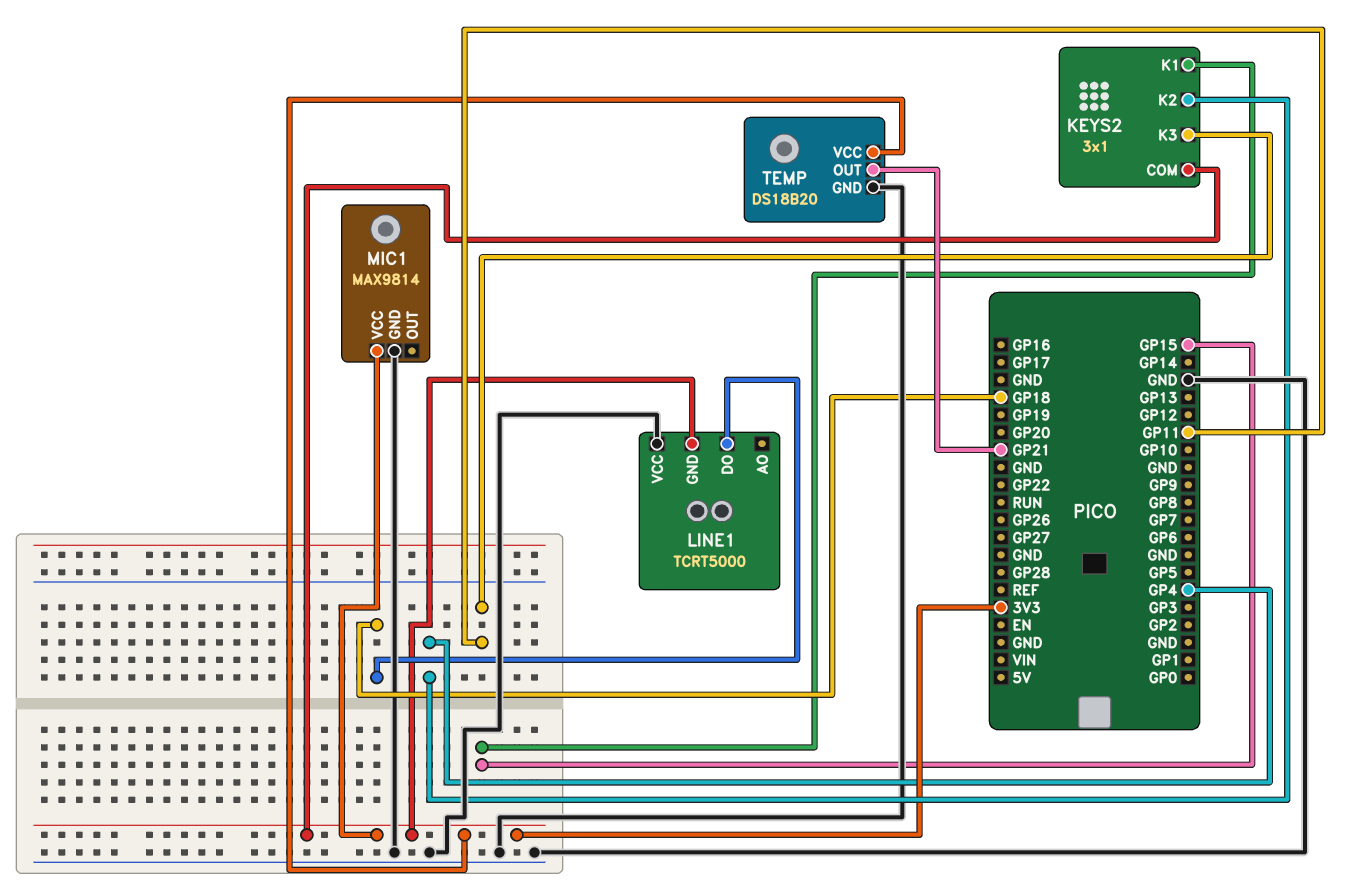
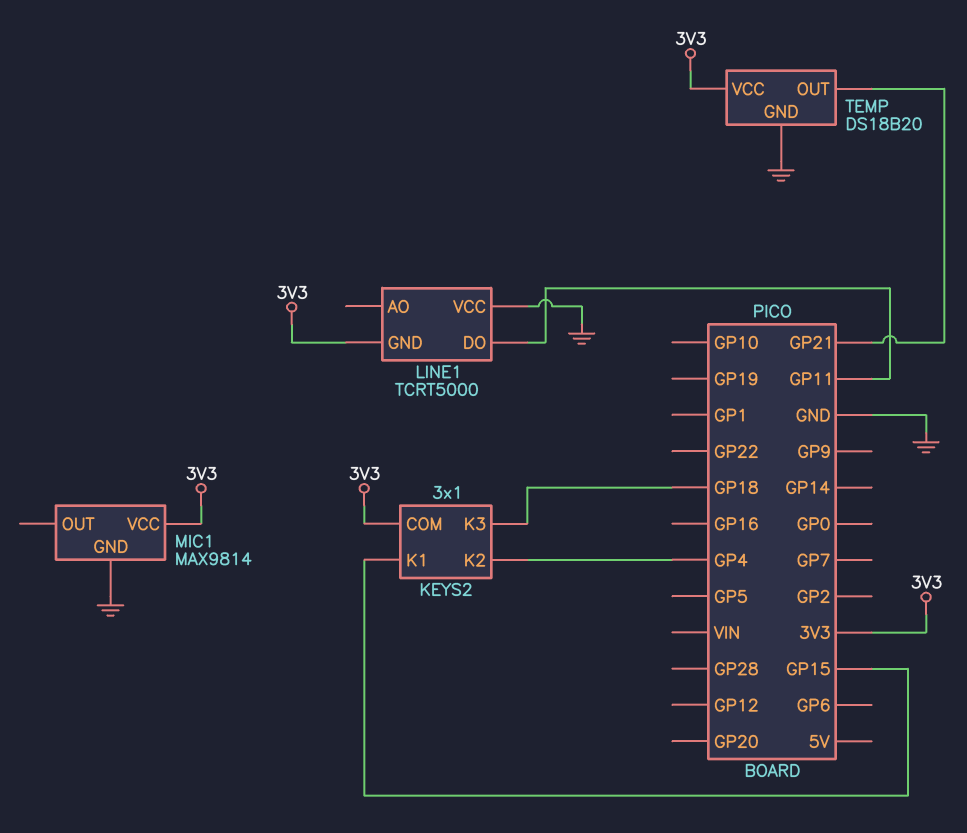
KEYS2 pin K3: GP11 -> GP18
LINE1 pin DO: GP18 -> GP11

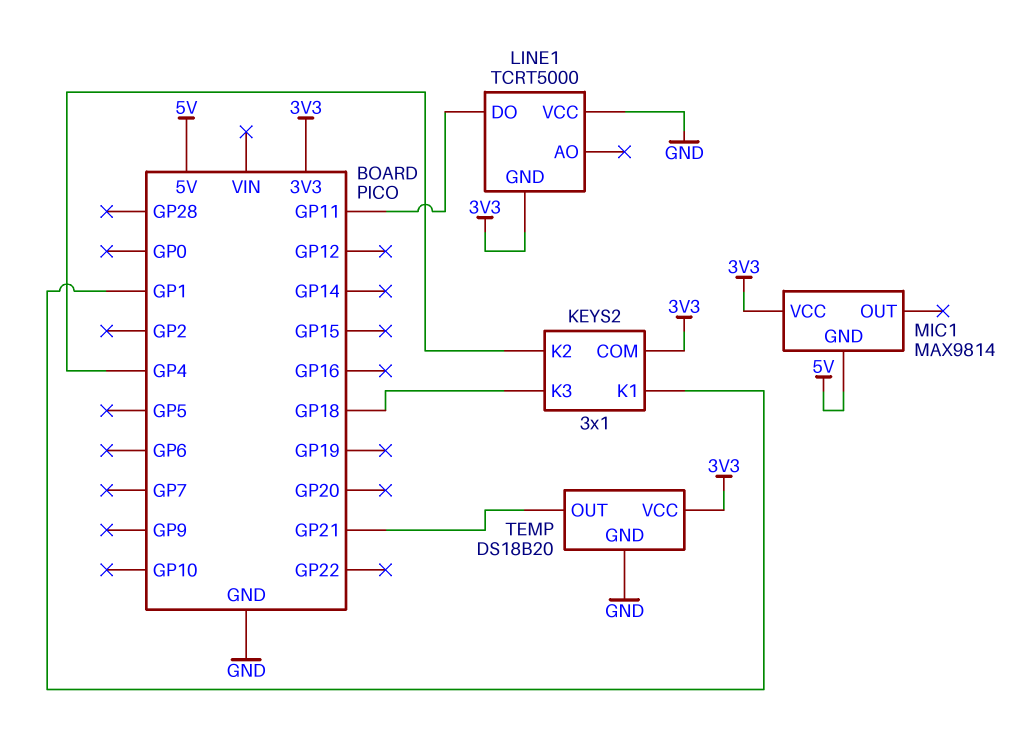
KEYS2 pin K1: GP15 -> GP1
MIC1 pin GND: GND -> 5V

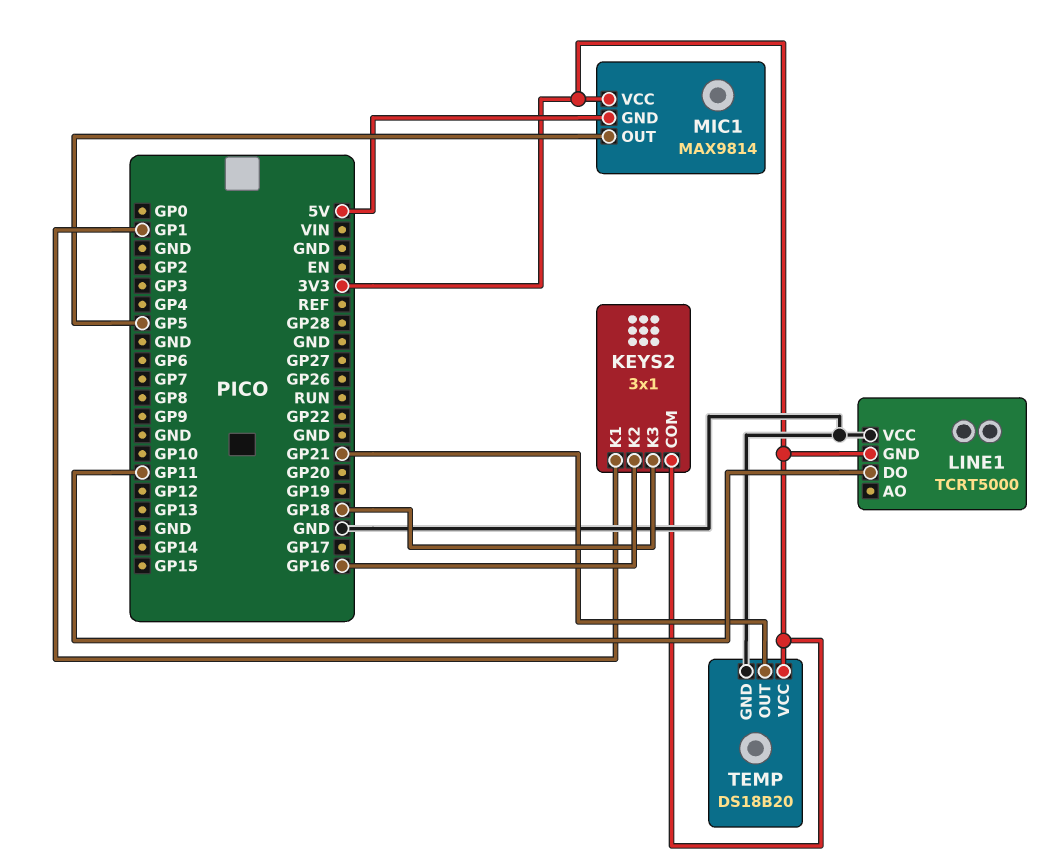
KEYS2 pin K2: GP4 -> GP16
MIC1 pin OUT: none -> GP5

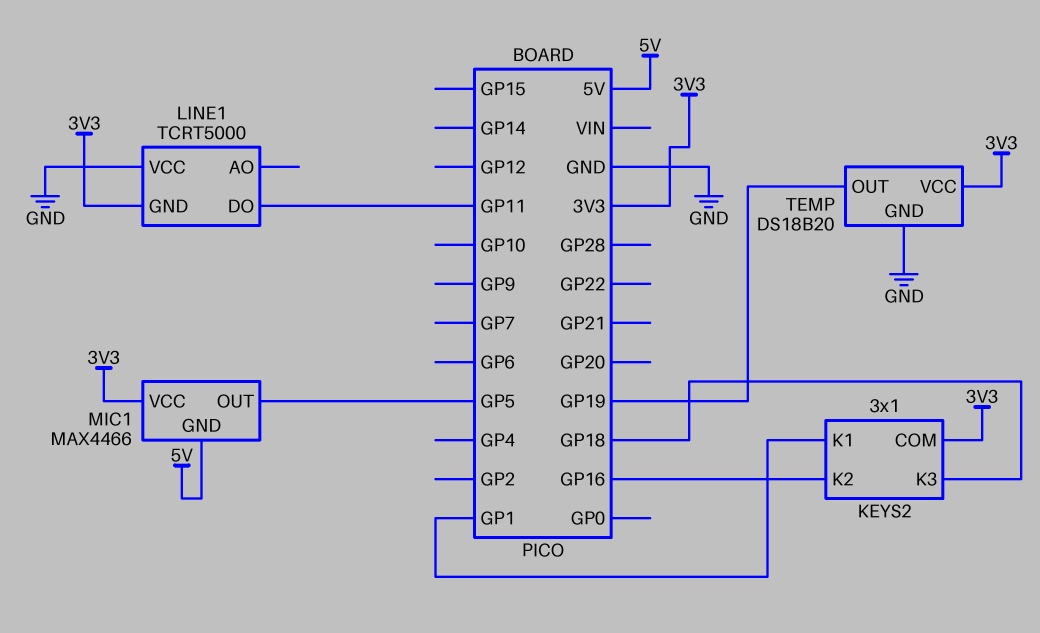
MIC1: MAX9814 -> MAX4466
TEMP pin OUT: GP21 -> GP19

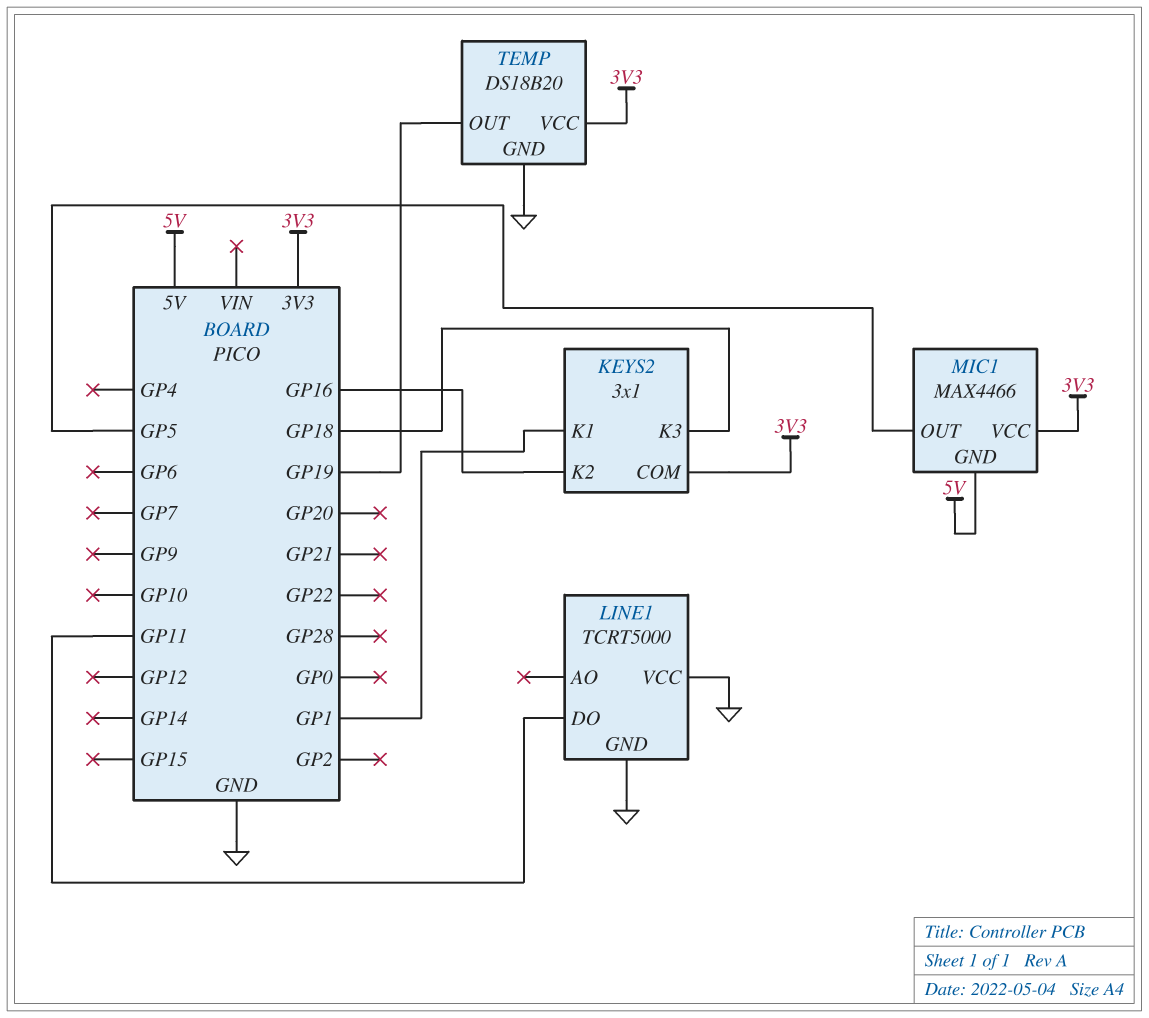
LINE1 pin GND: 3V3 -> GND

